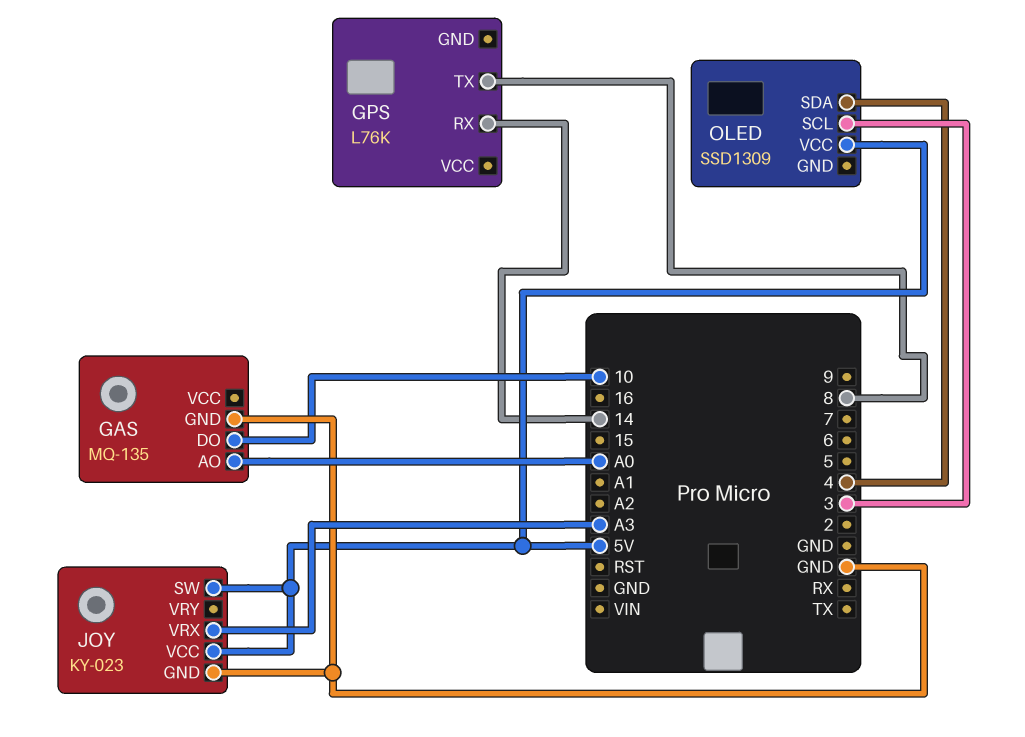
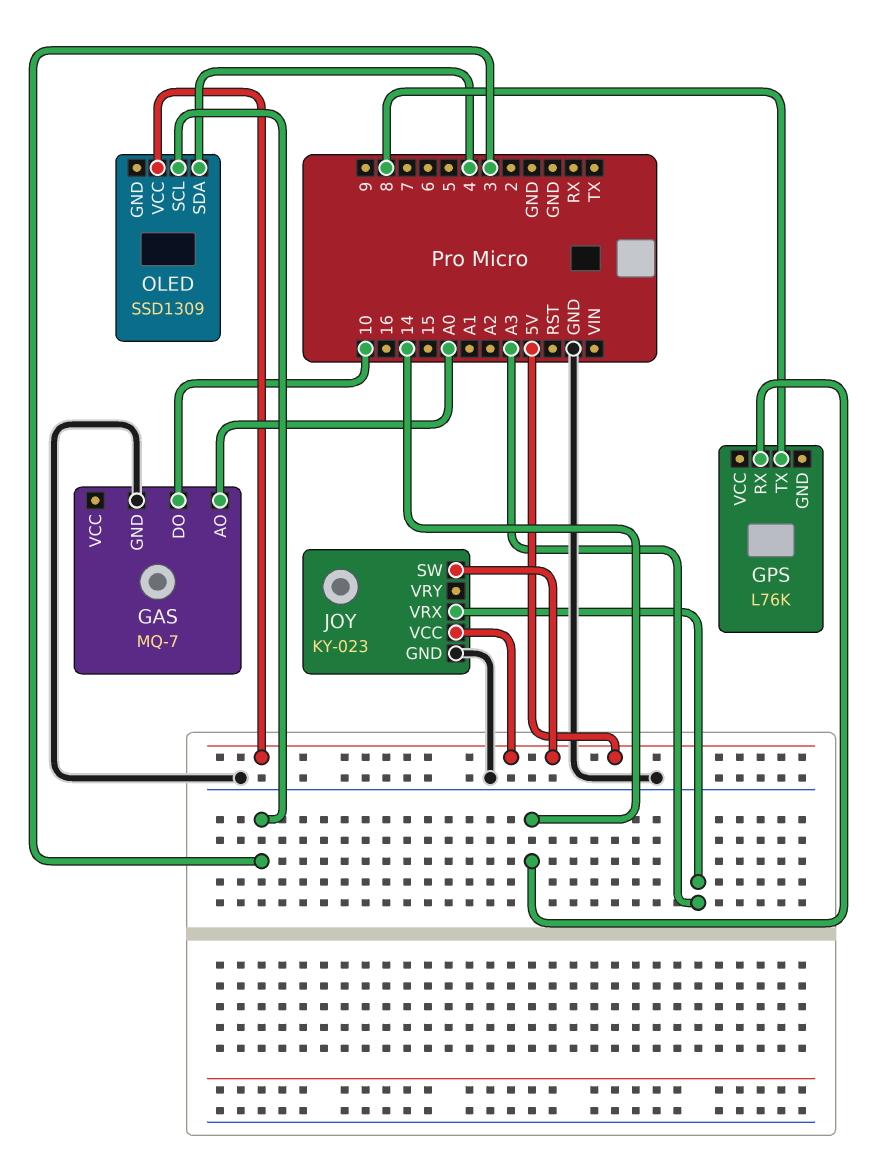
GAS: MQ-135 -> MQ-7

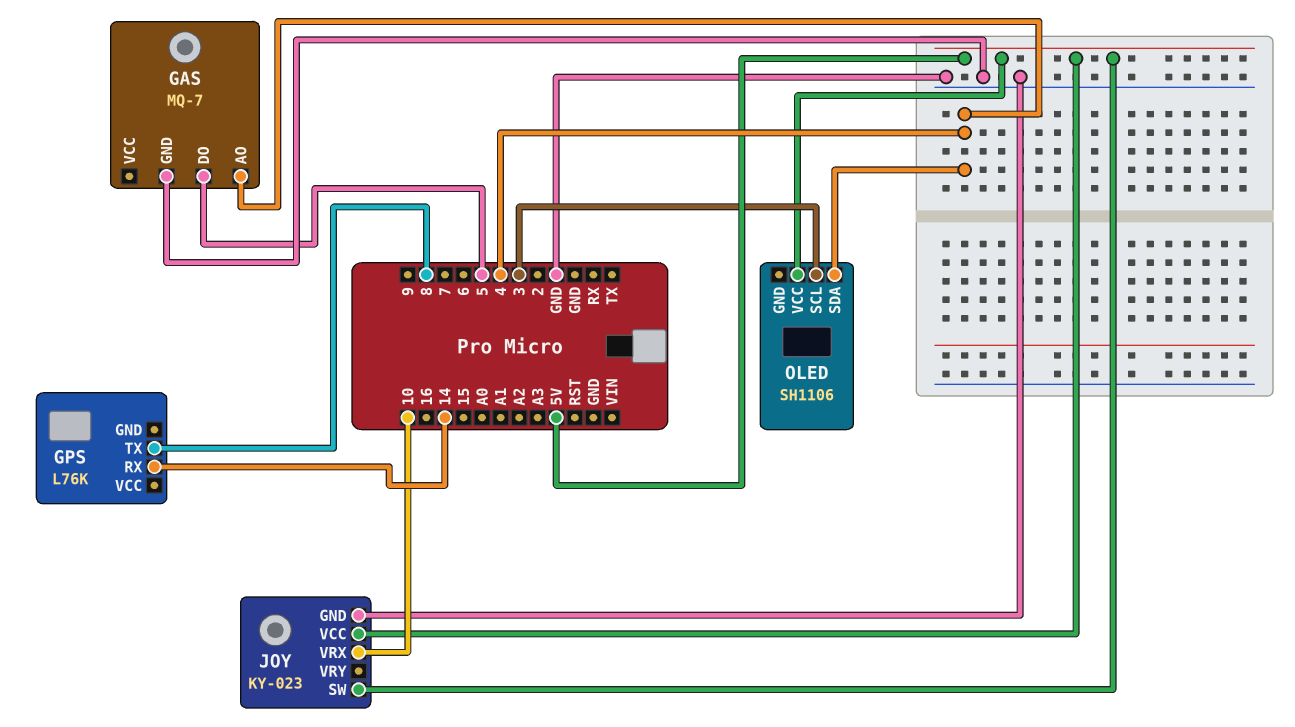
GAS pin AO: A0 -> 4
GAS pin DO: 10 -> 5
JOY pin VRX: A3 -> 10
OLED: SSD1309 -> SH1106

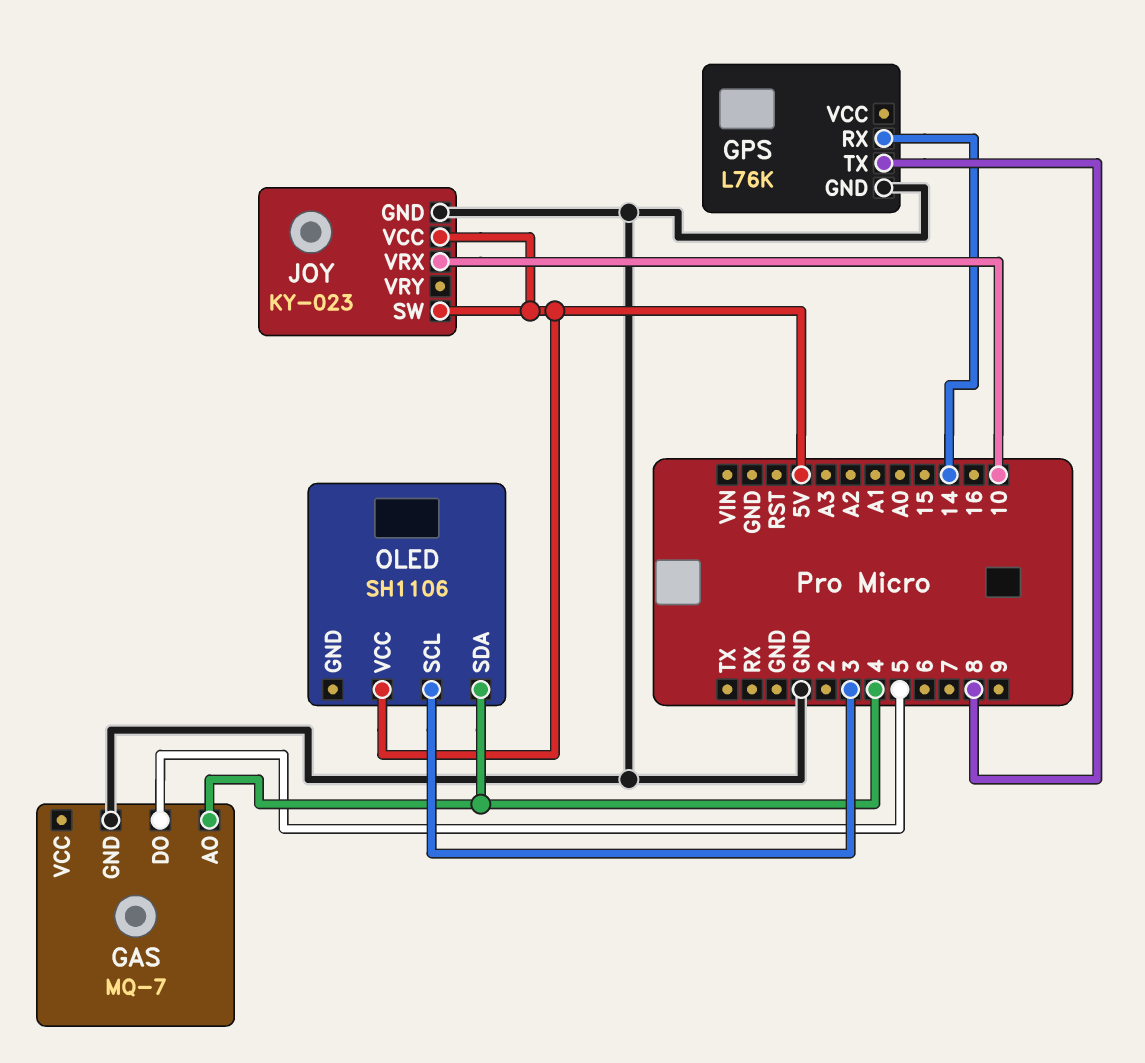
GPS pin GND: none -> GND

